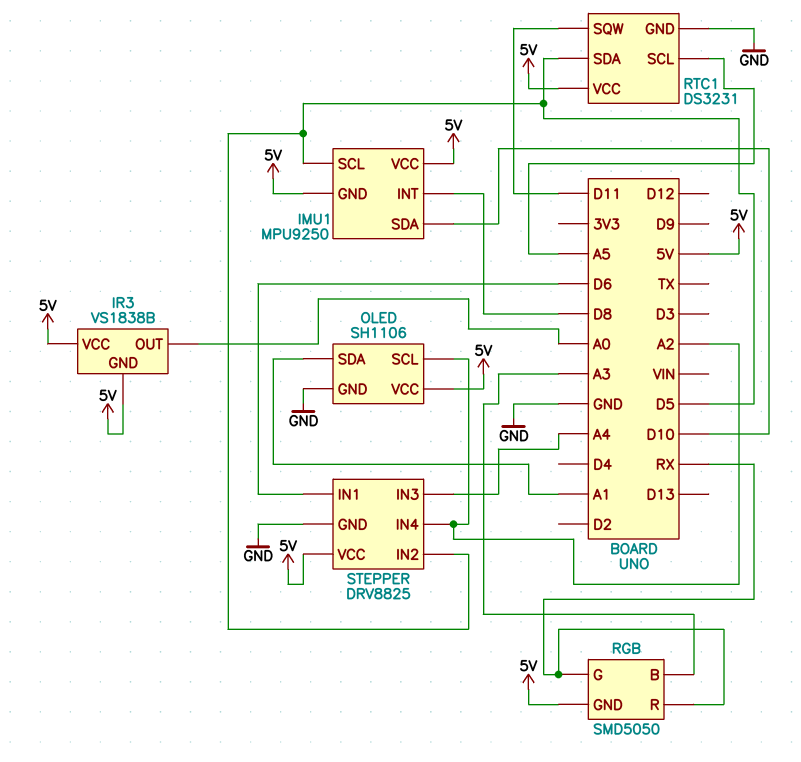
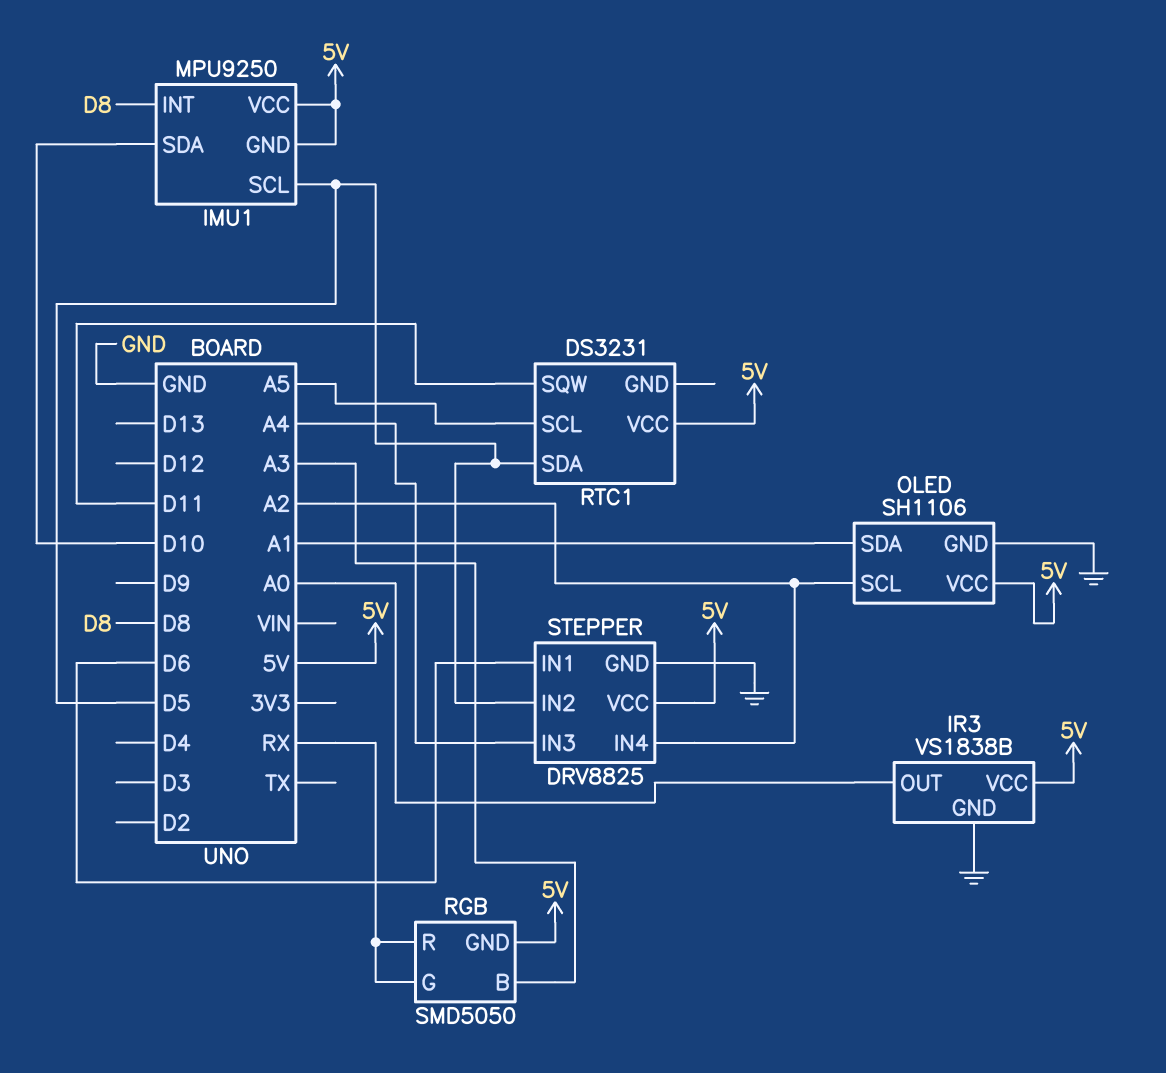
IR3 pin GND: 5V -> GND
RTC1 pin GND: GND -> none

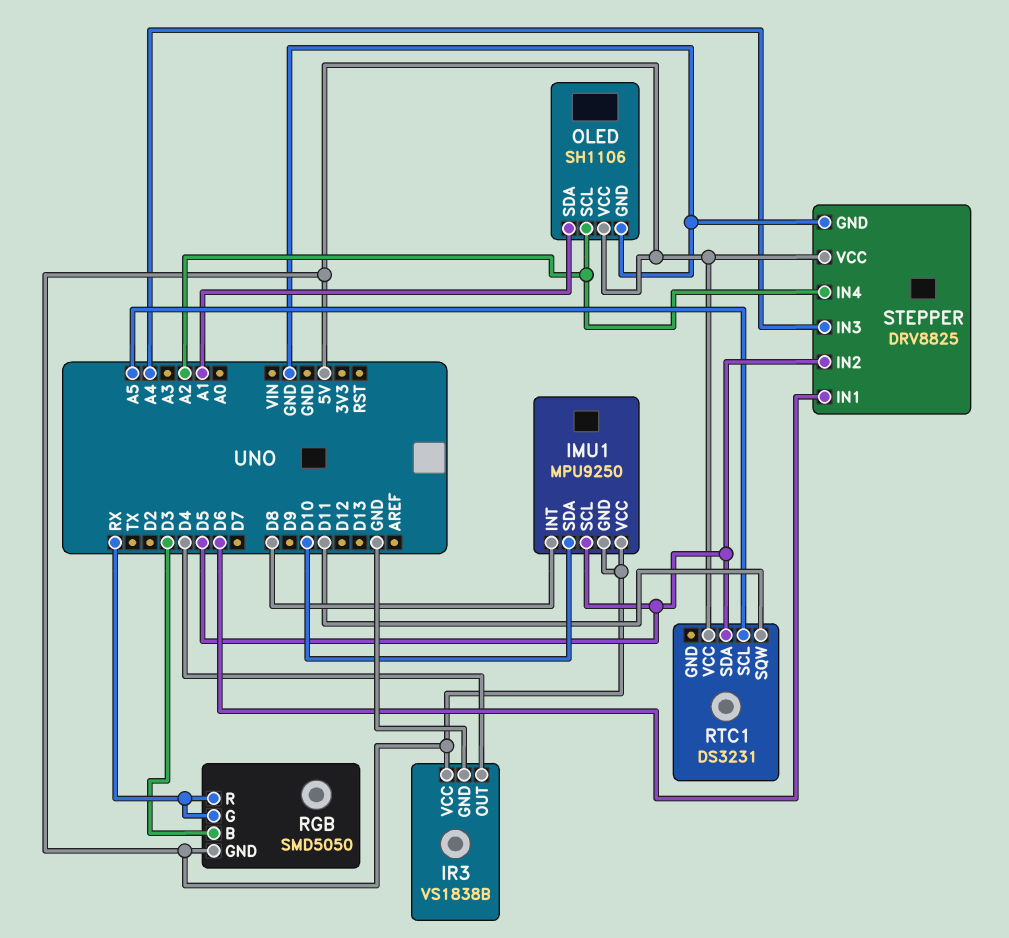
IR3 pin OUT: A0 -> D4
RGB pin B: A3 -> D3

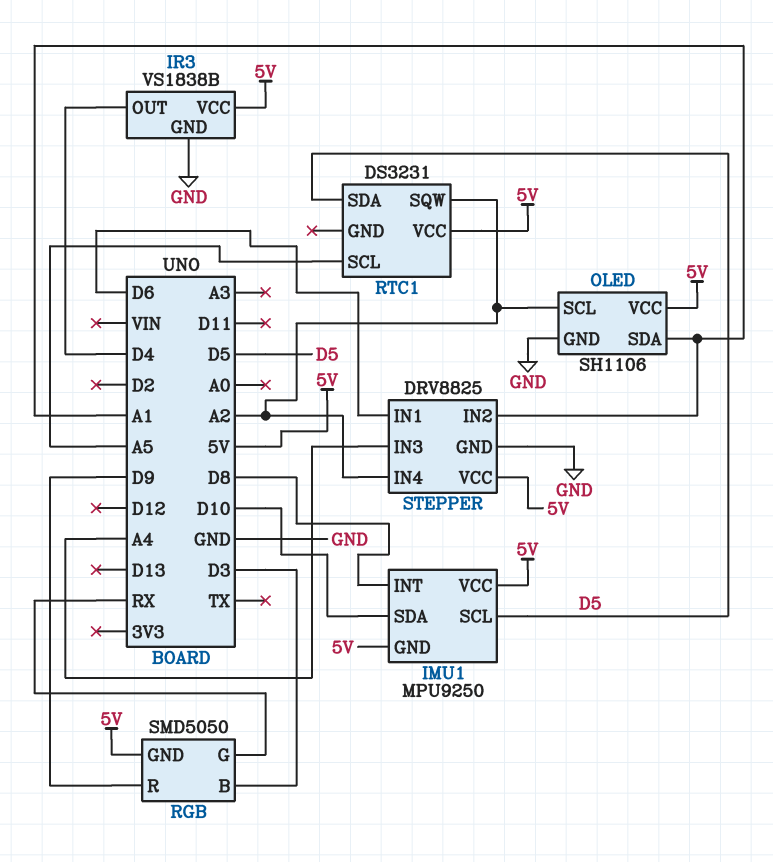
RGB pin R: RX -> D9
RTC1 pin SQW: D11 -> A2
STEPPER pin IN2: D5 -> A1

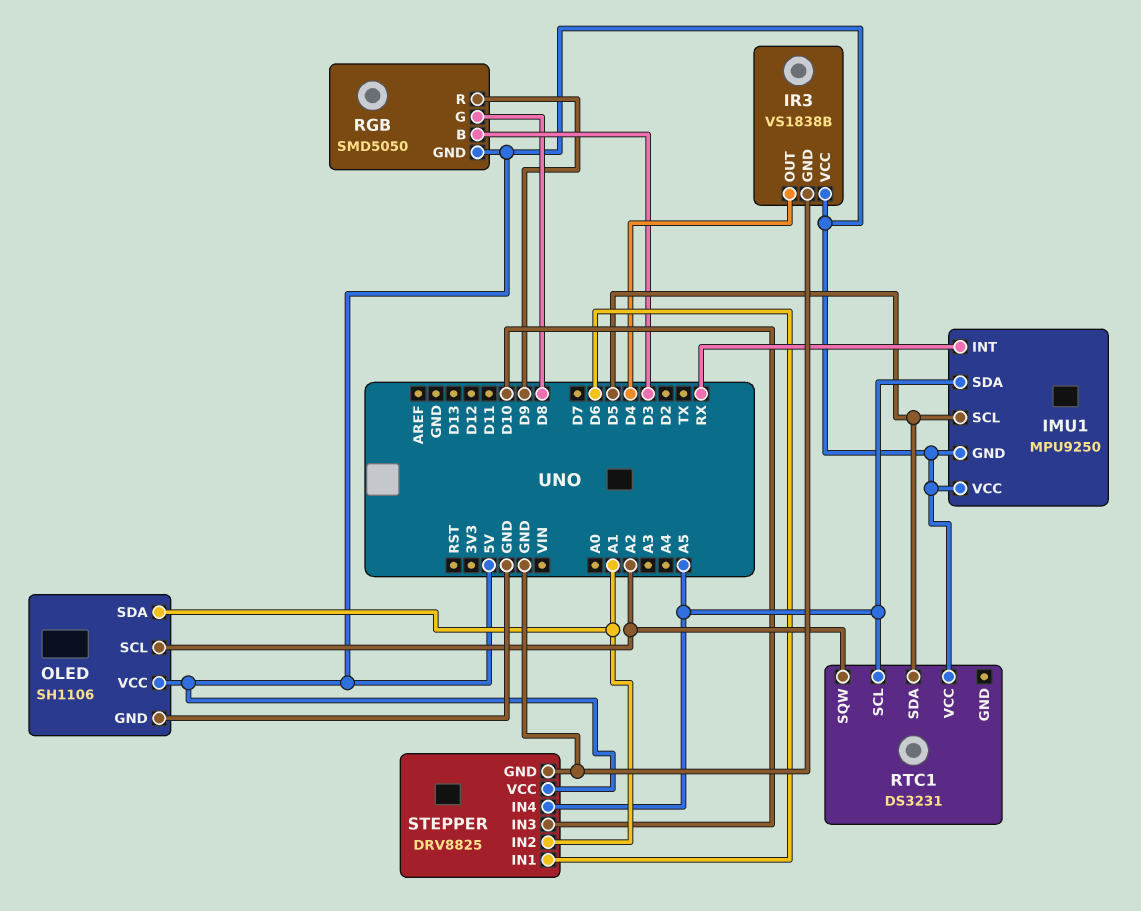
IMU1 pin INT: D8 -> RX
IMU1 pin SDA: D10 -> A5
RGB pin G: RX -> D8
STEPPER pin IN3: A4 -> D10
STEPPER pin IN4: A2 -> A5

